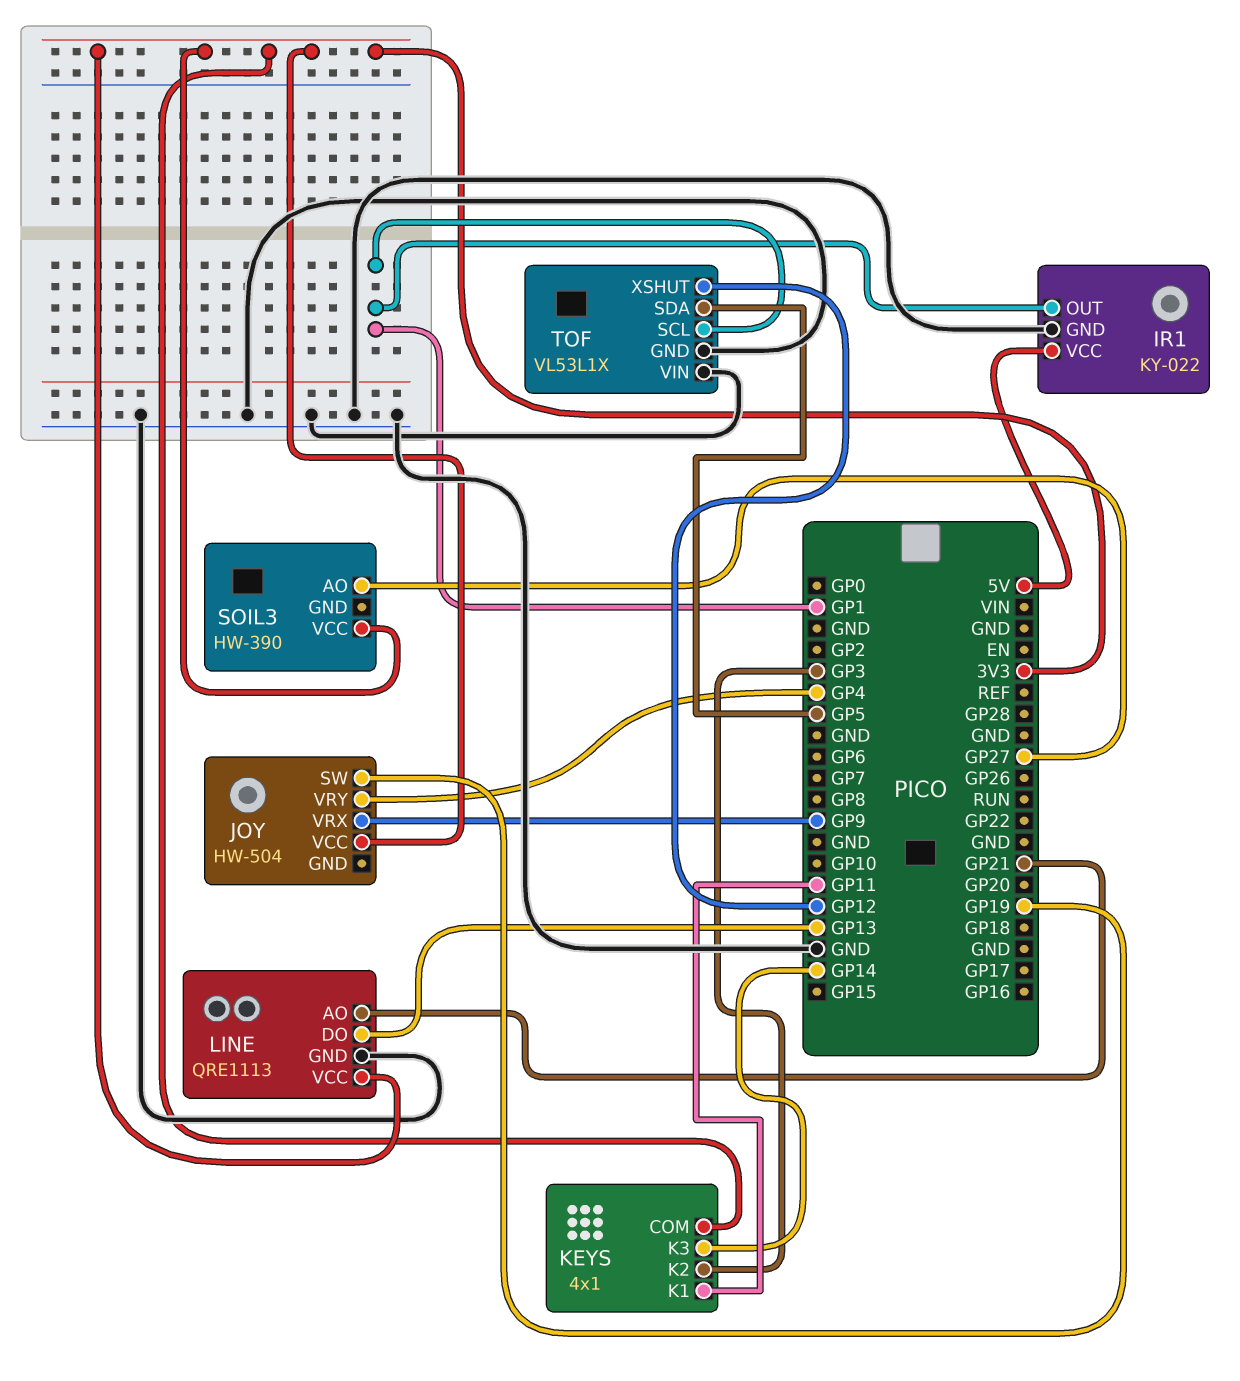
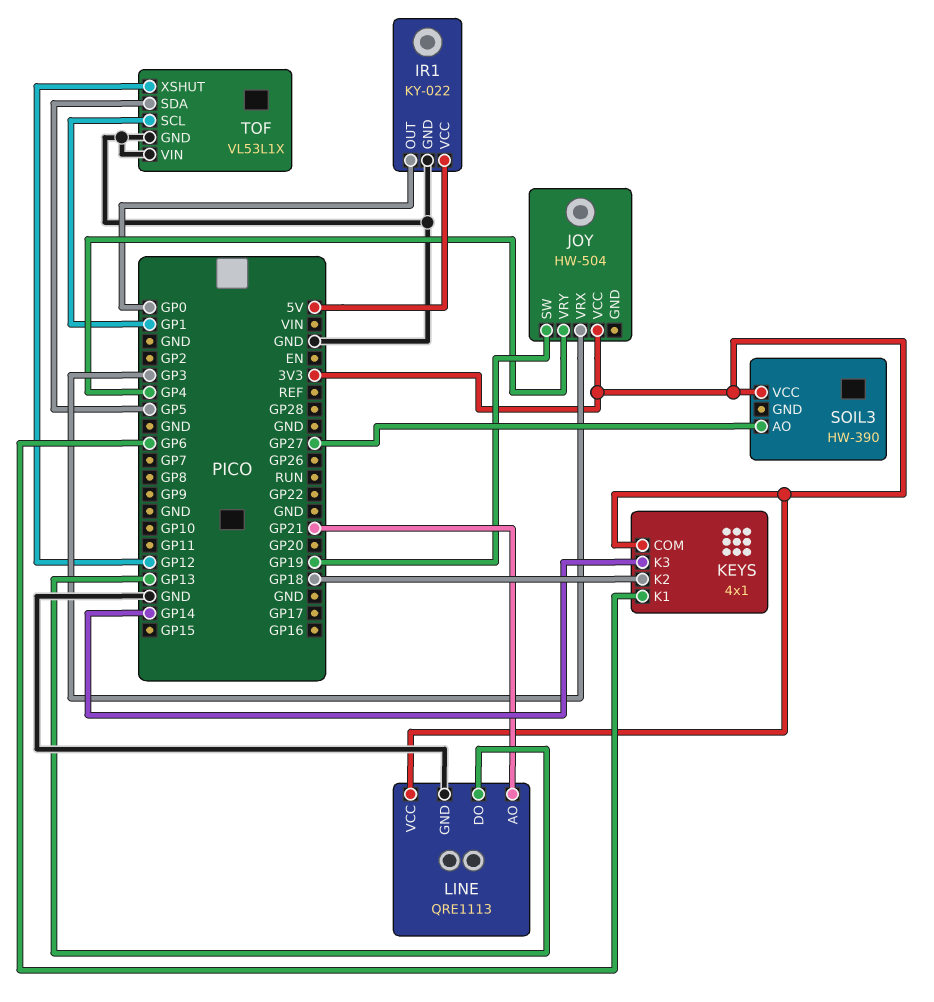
IR1 pin OUT: GP1 -> GP0
JOY pin VRX: GP9 -> GP3
KEYS pin K1: GP11 -> GP6
KEYS pin K2: GP3 -> GP18

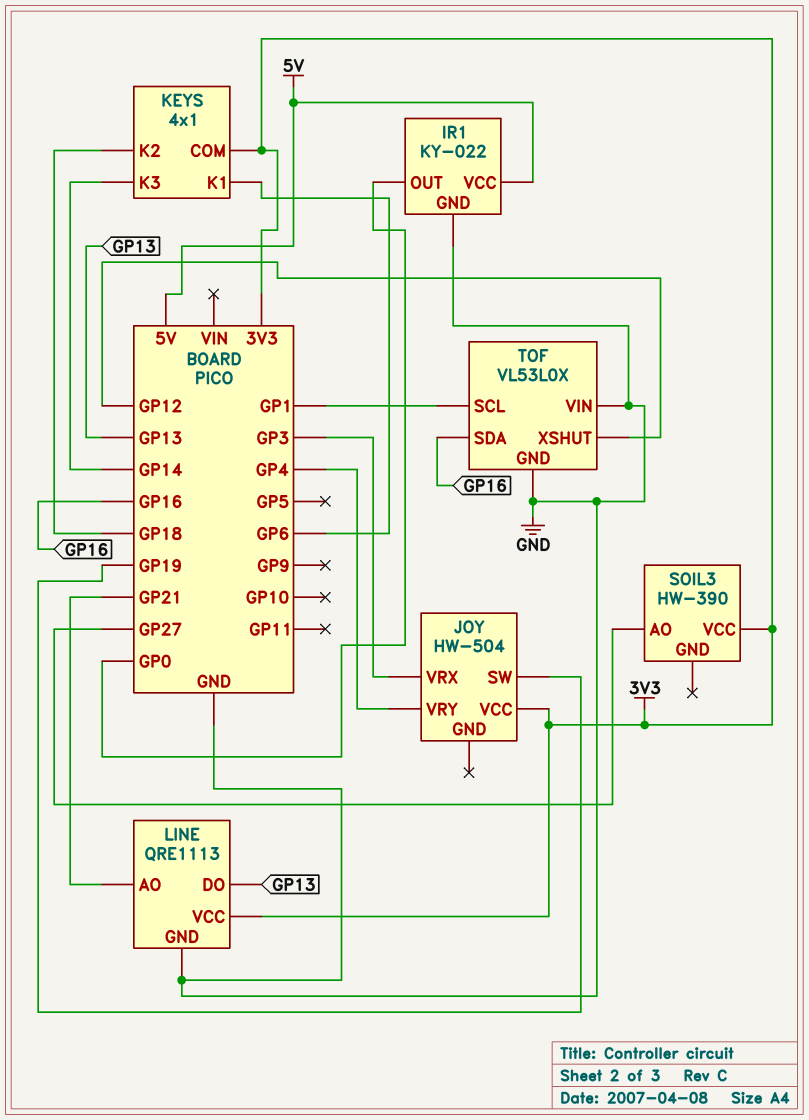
TOF: VL53L1X -> VL53L0X
TOF pin SDA: GP5 -> GP16

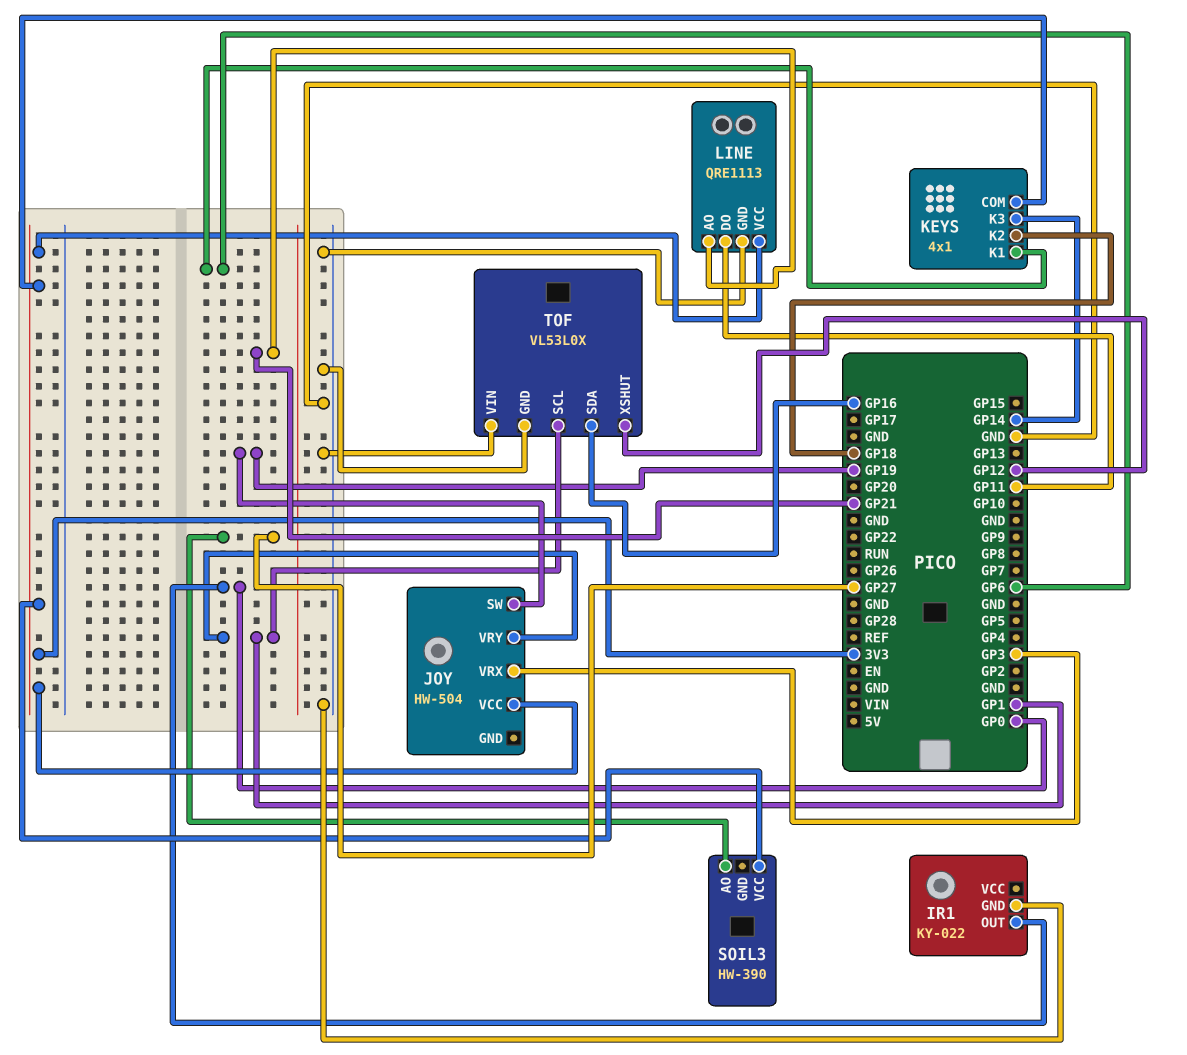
IR1 pin VCC: 5V -> none
JOY pin VRY: GP4 -> GP1
LINE pin DO: GP13 -> GP11

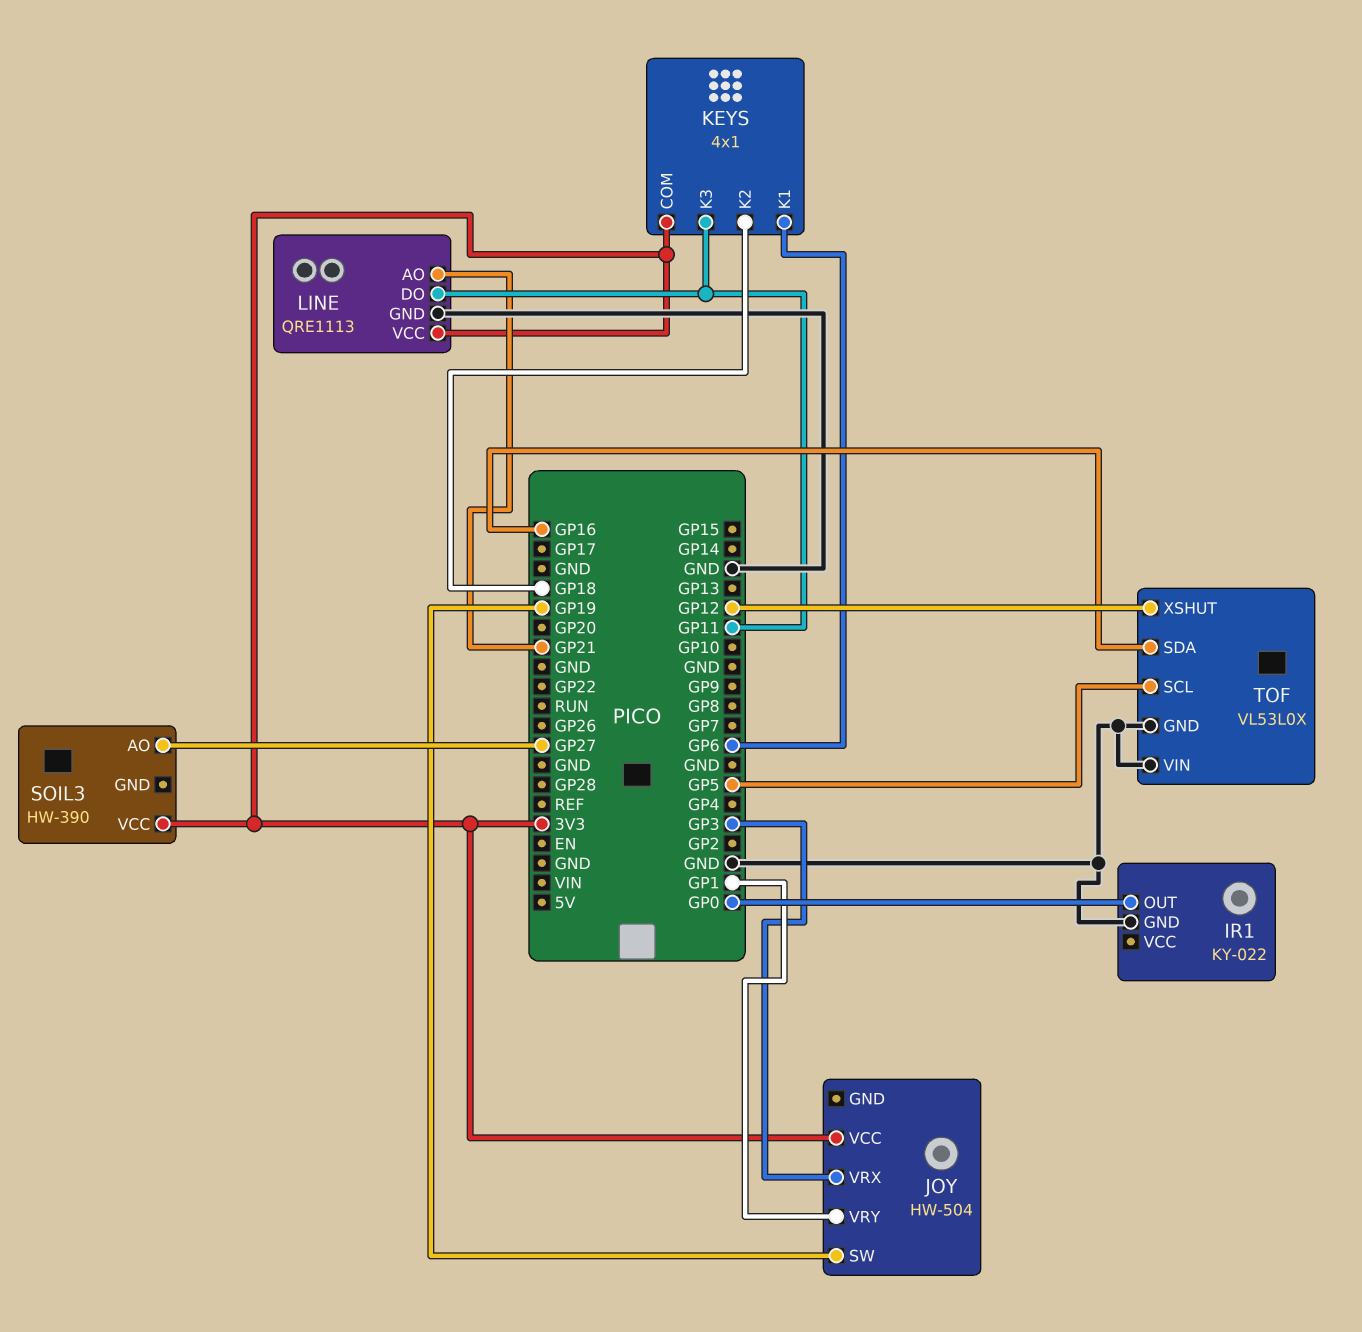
KEYS pin K3: GP14 -> GP11
TOF pin SCL: GP1 -> GP5

